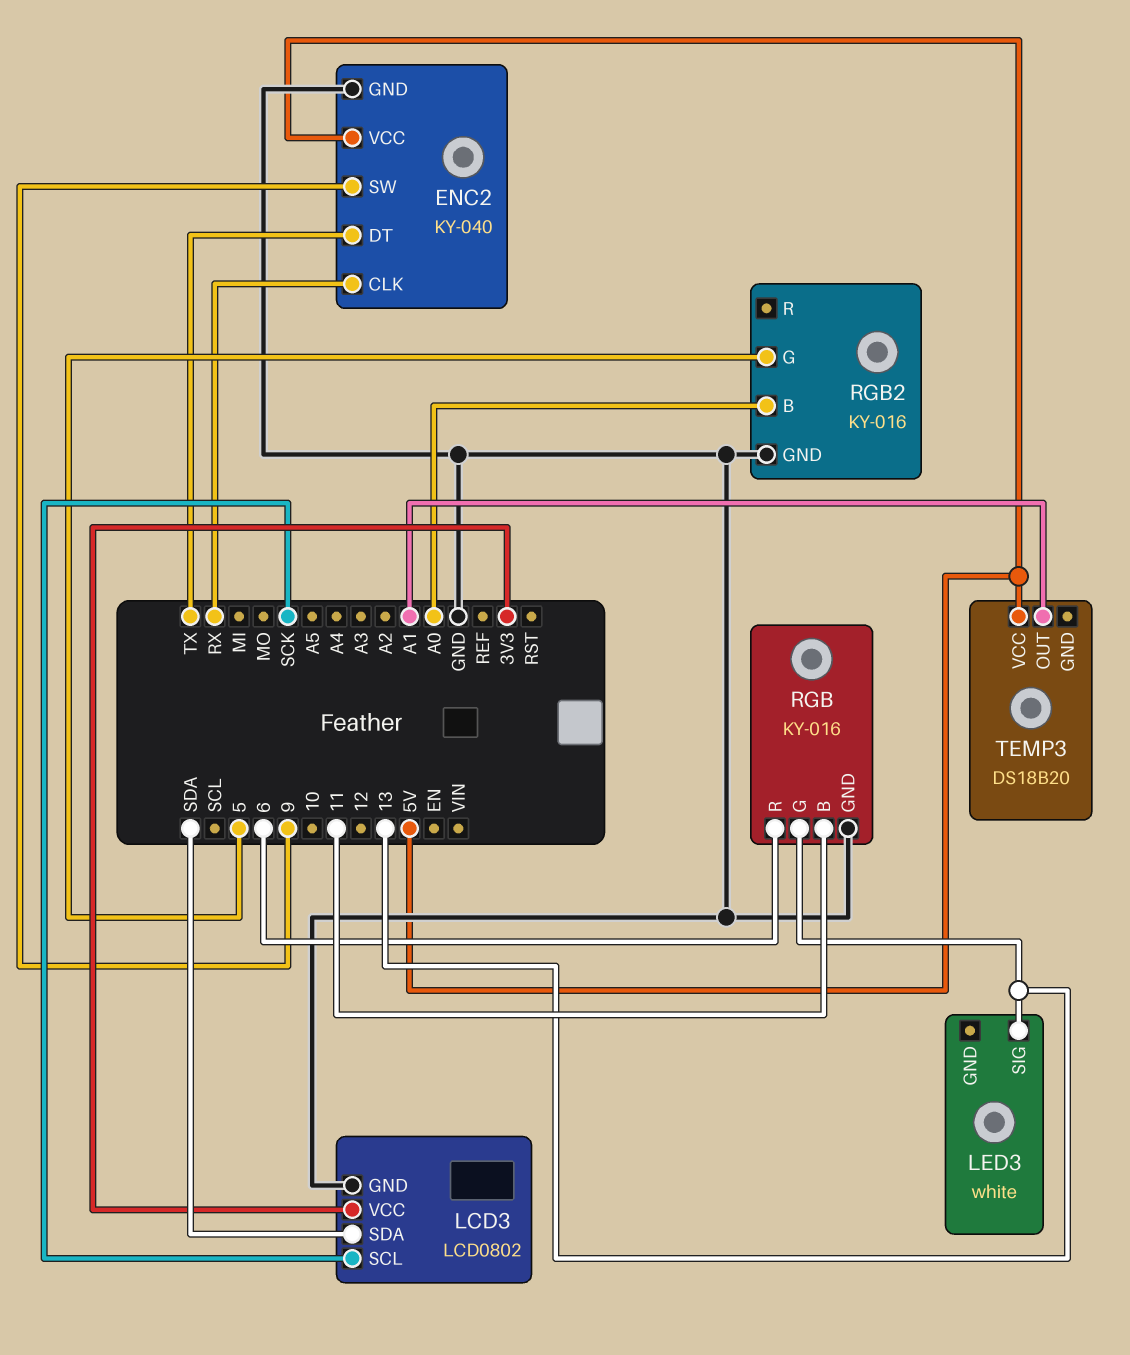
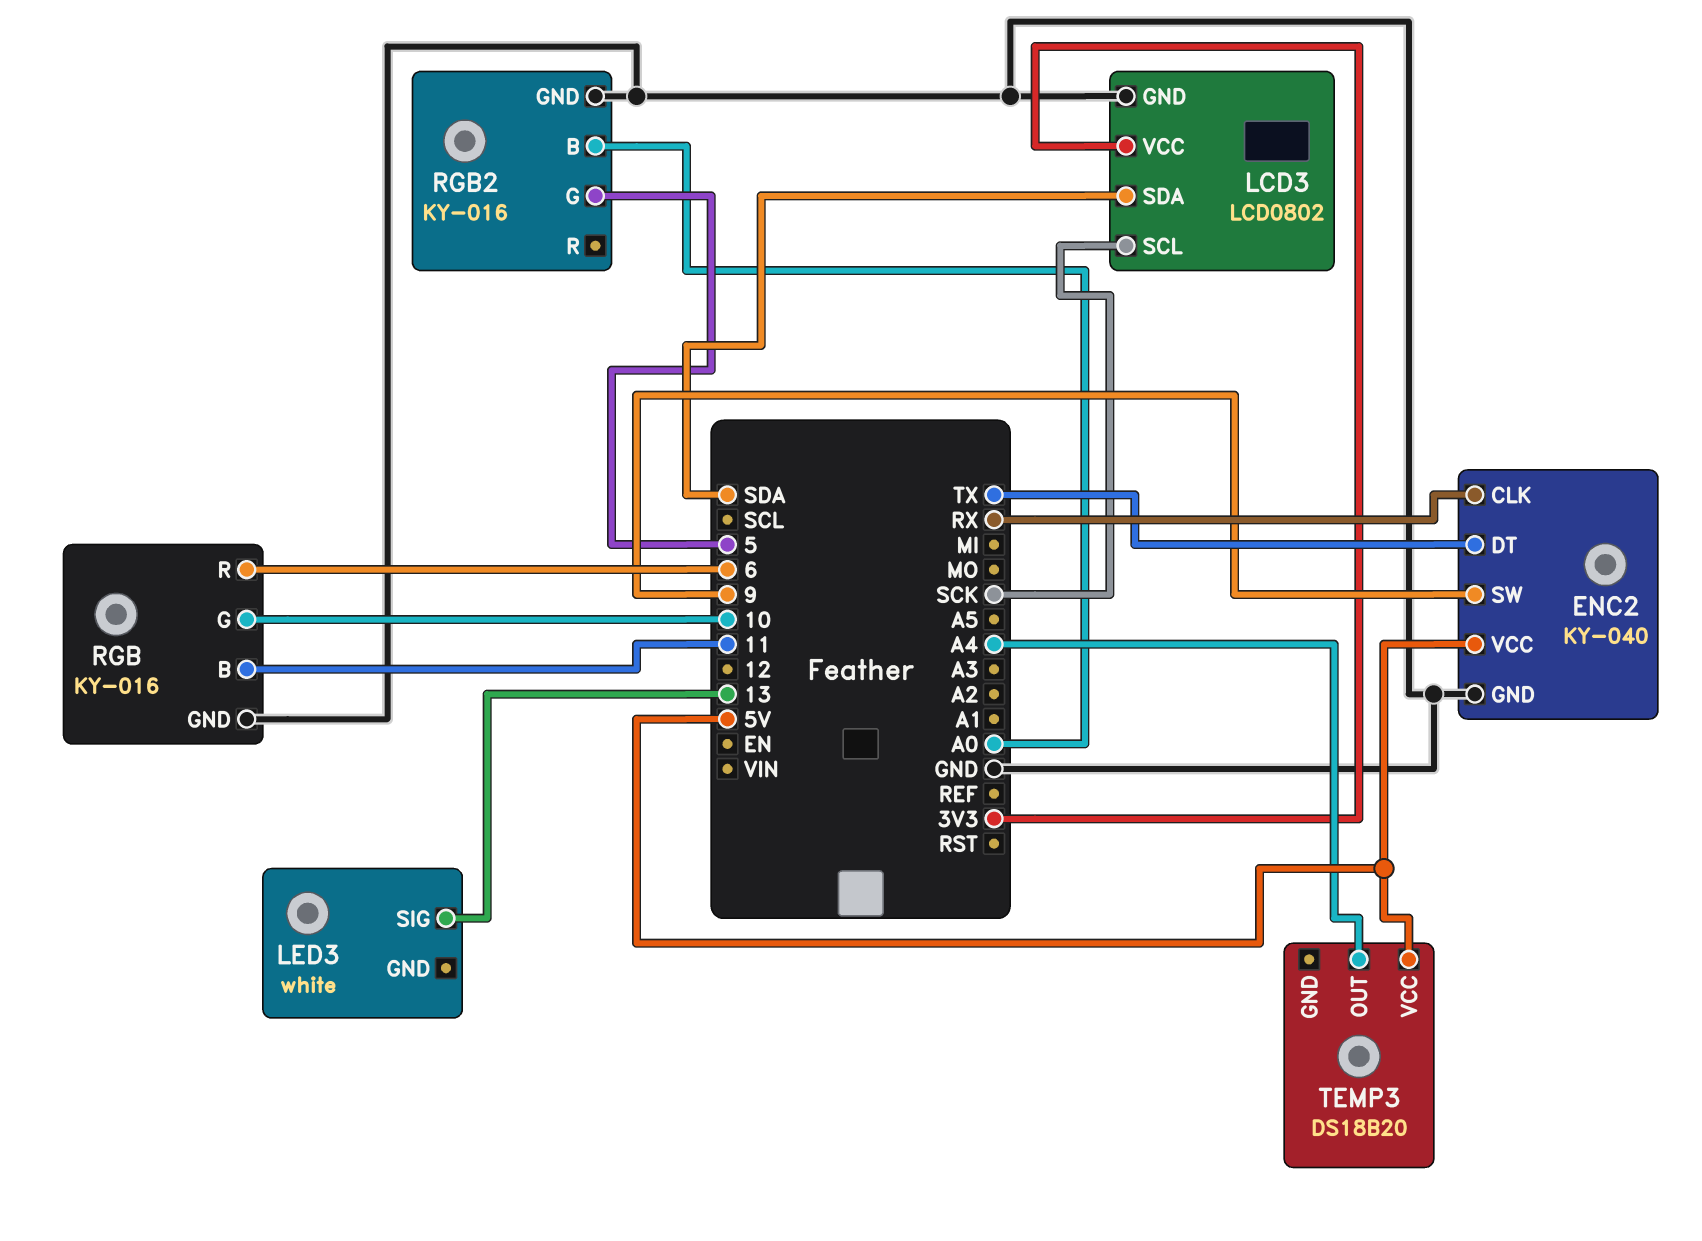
RGB pin G: 13 -> 10
TEMP3 pin OUT: A1 -> A4

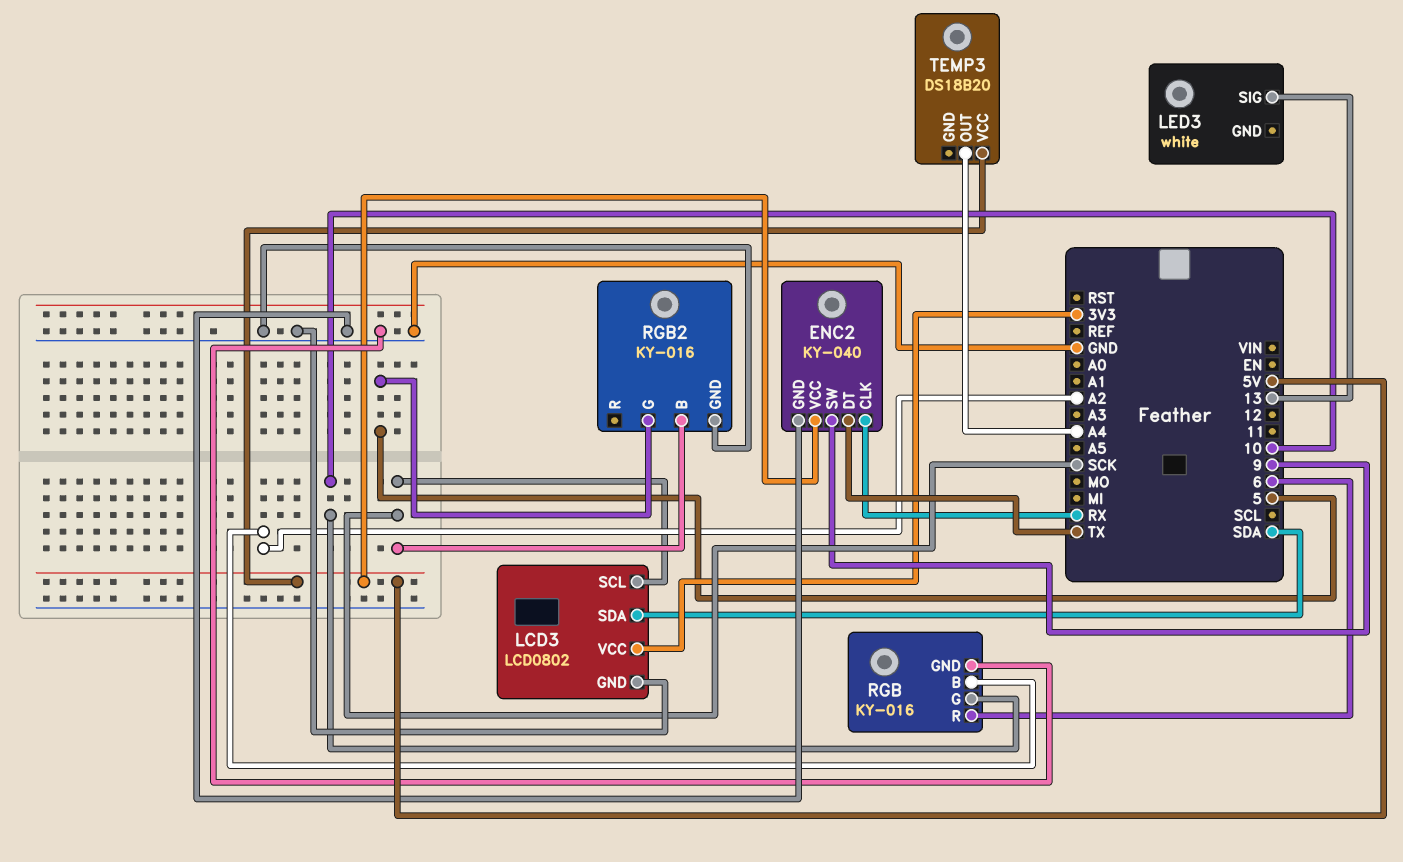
RGB pin B: 11 -> A2
RGB2 pin B: A0 -> SCK

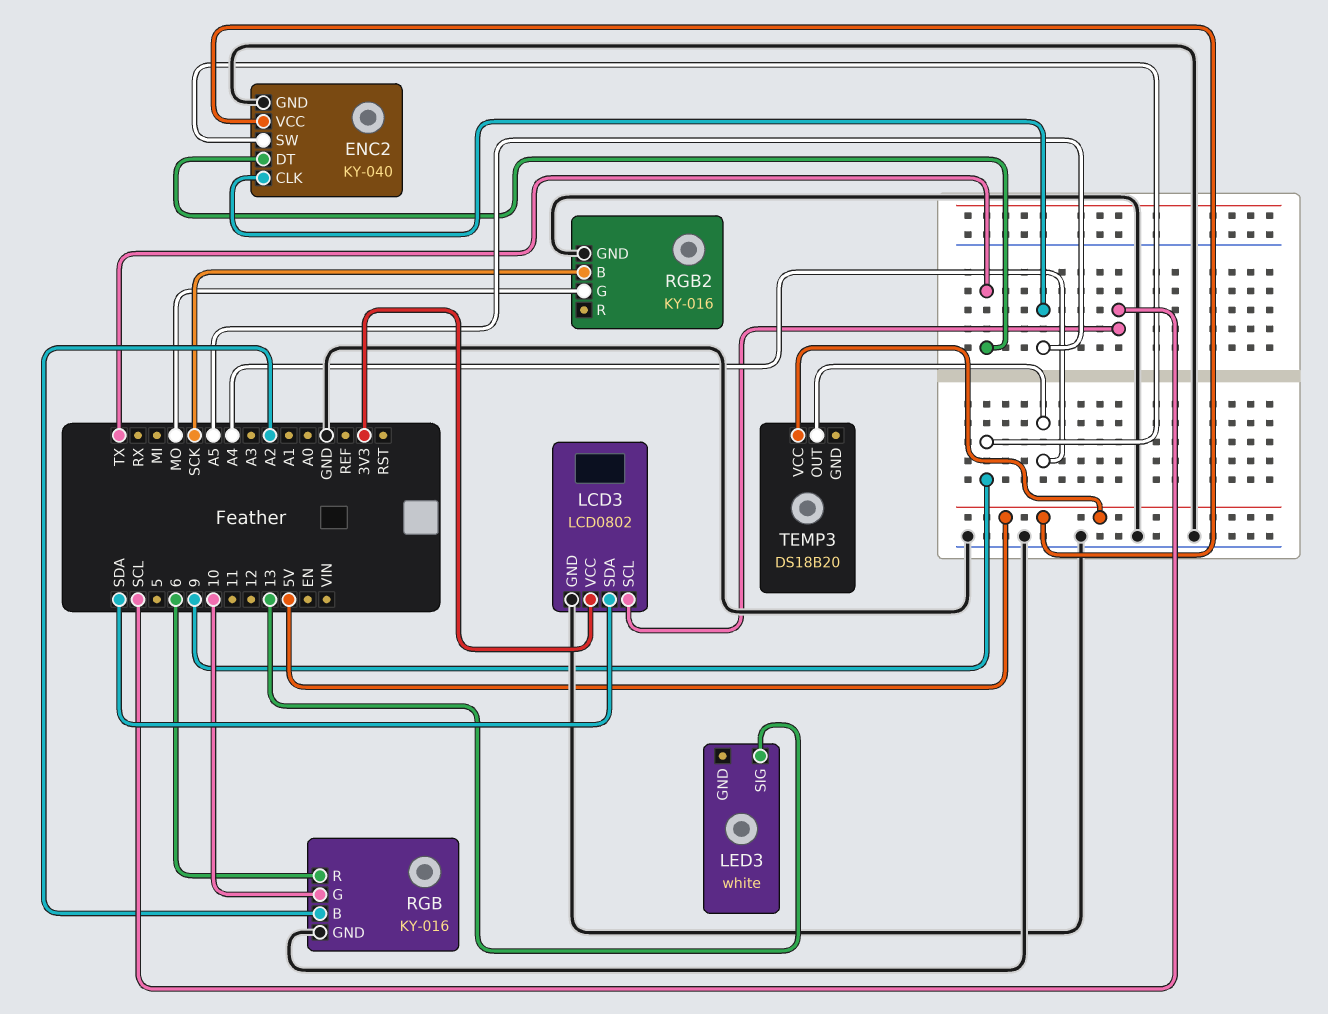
ENC2 pin CLK: RX -> A5
LCD3 pin SCL: SCK -> SCL
RGB2 pin G: 5 -> MO

